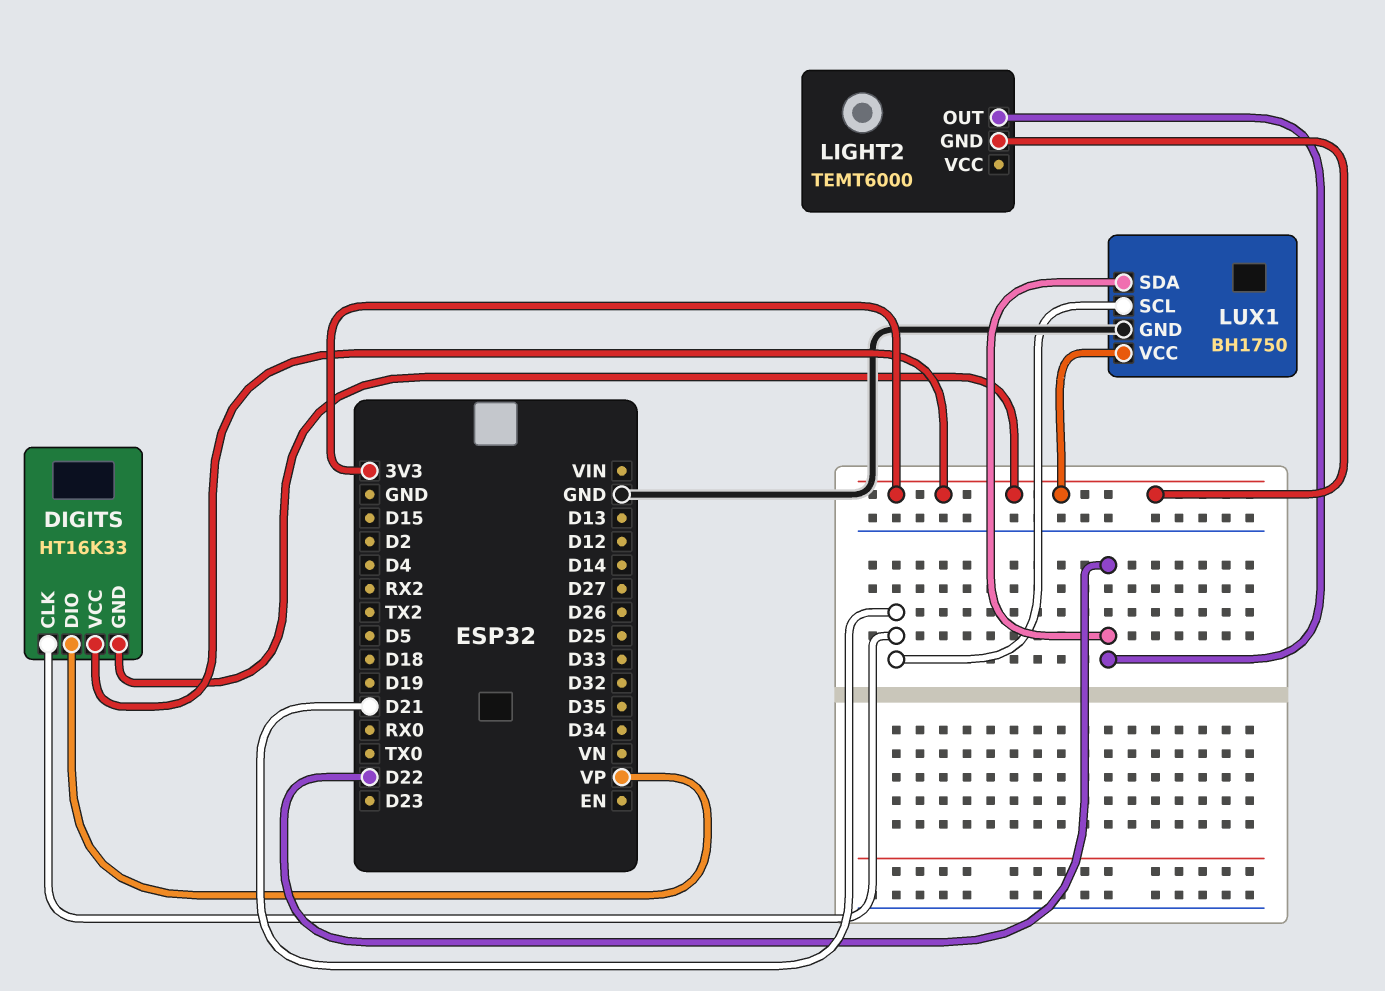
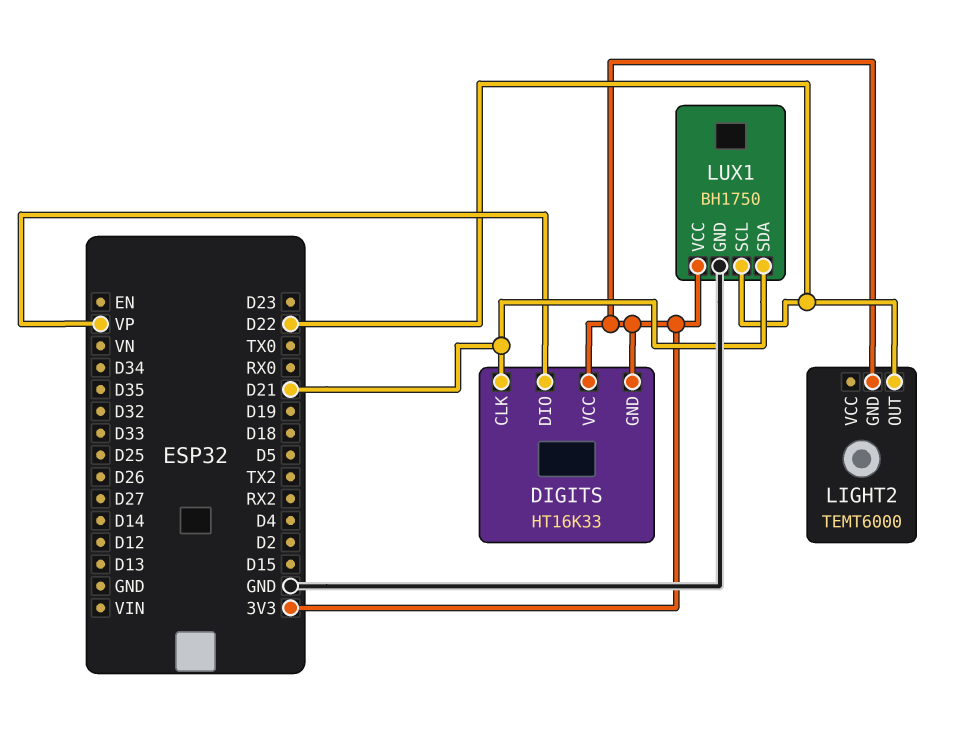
LUX1 pin SCL: D21 -> D22
LUX1 pin SDA: D22 -> D21

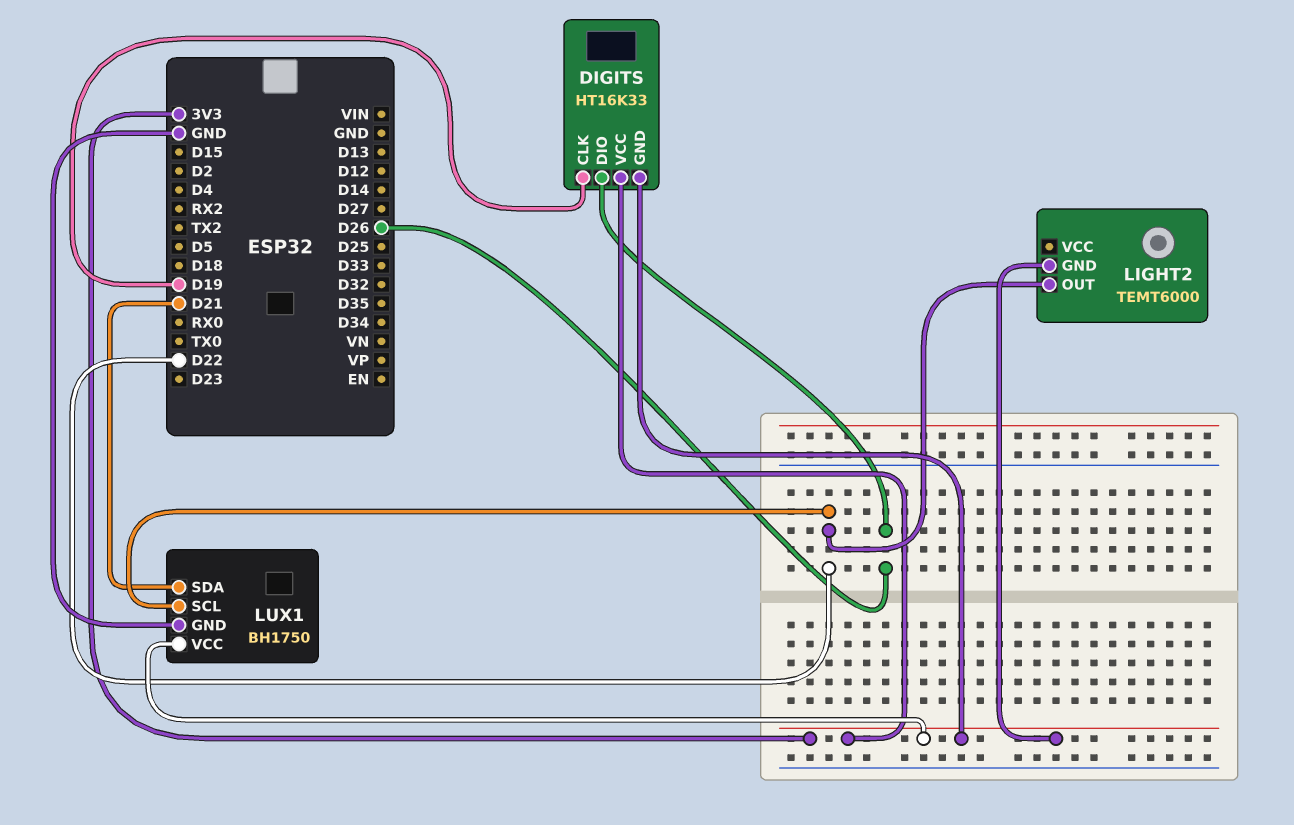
DIGITS pin CLK: D21 -> D19
DIGITS pin DIO: VP -> D26

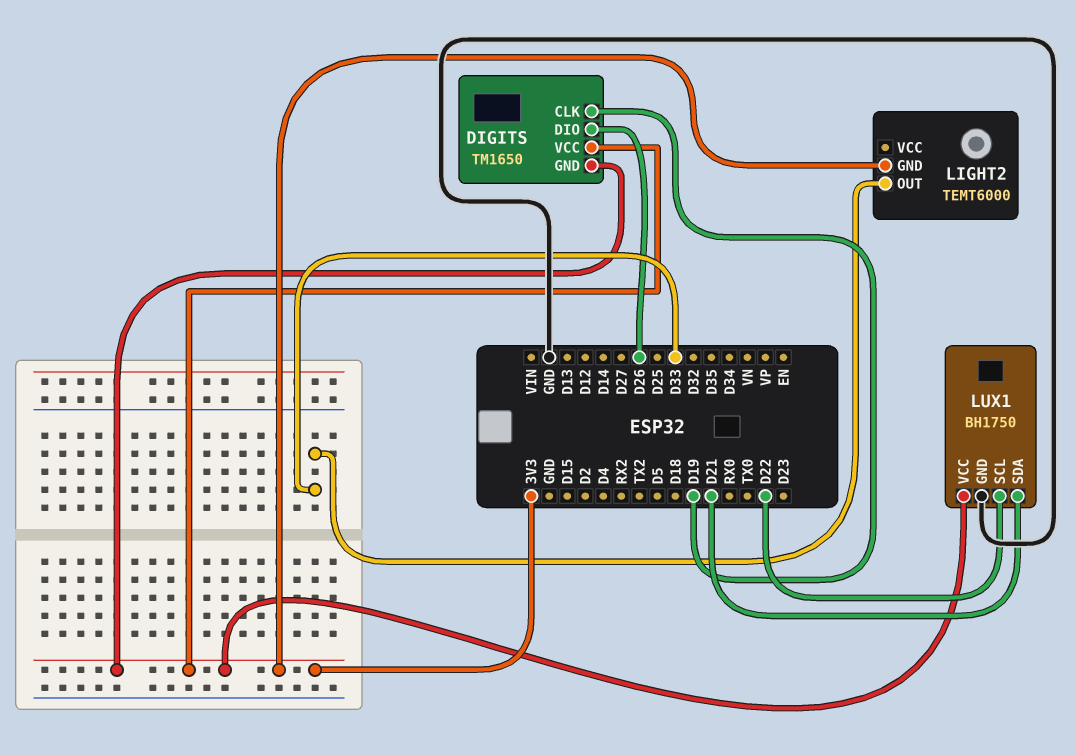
DIGITS: HT16K33 -> TM1650
LIGHT2 pin OUT: D22 -> D33

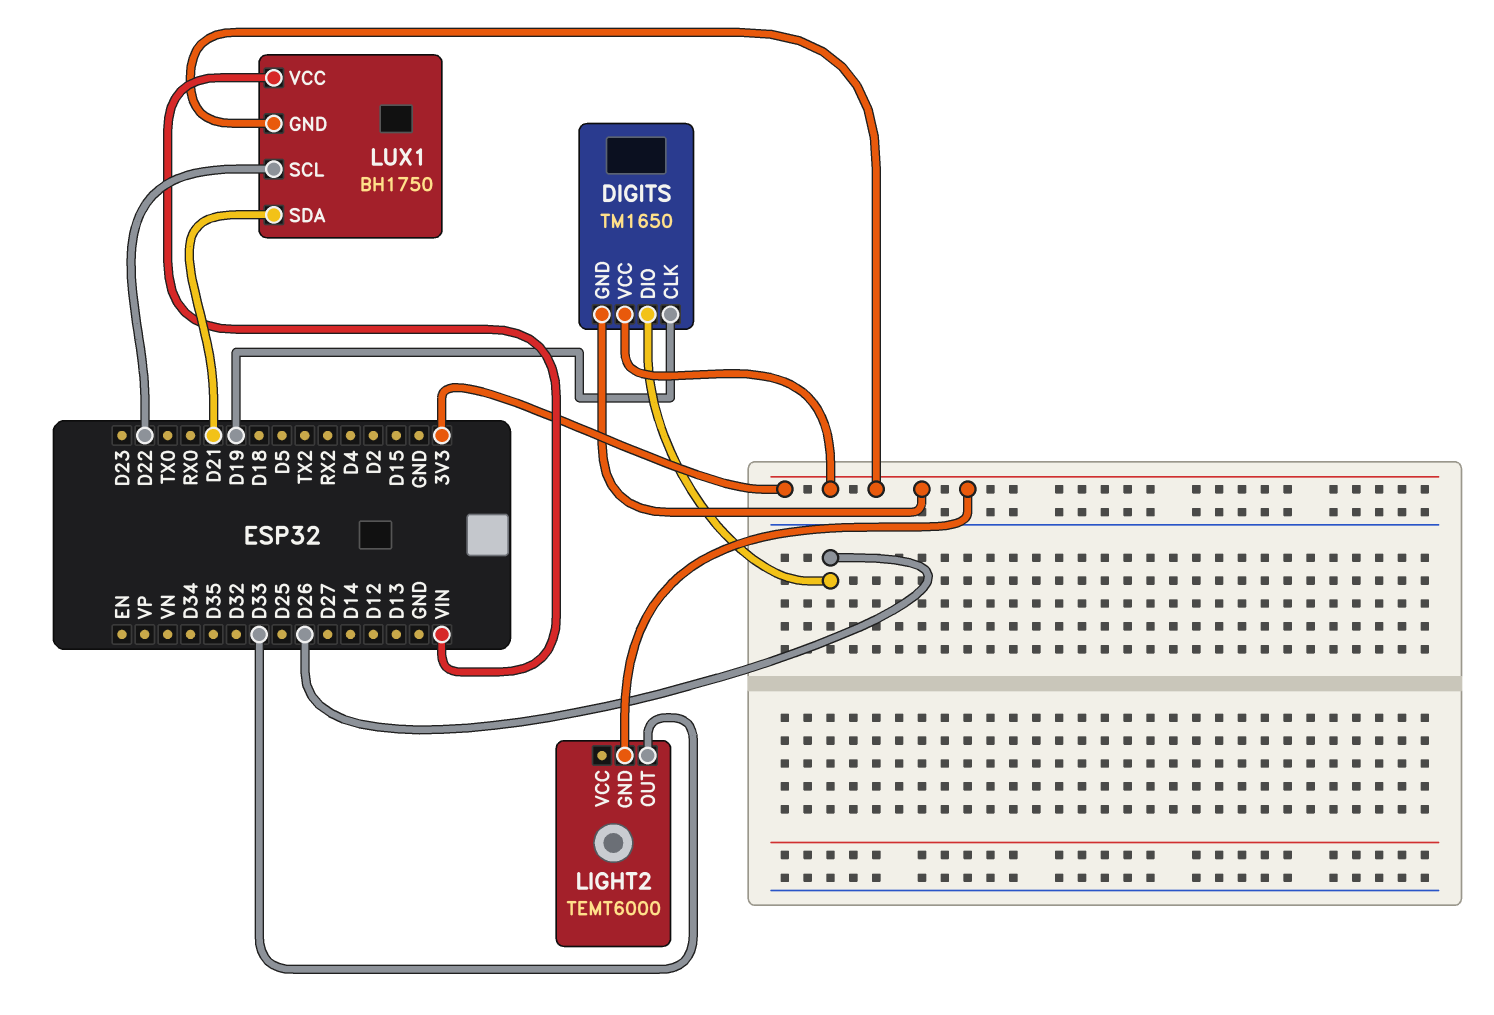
LUX1 pin GND: GND -> 3V3
LUX1 pin VCC: 3V3 -> VIN

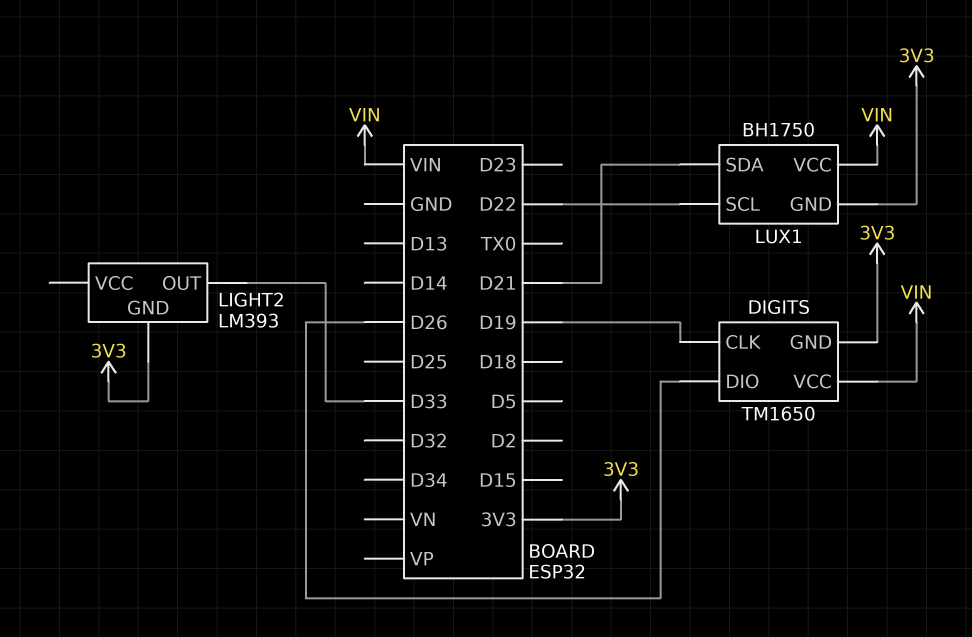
DIGITS pin VCC: 3V3 -> VIN
LIGHT2: TEMT6000 -> LM393

